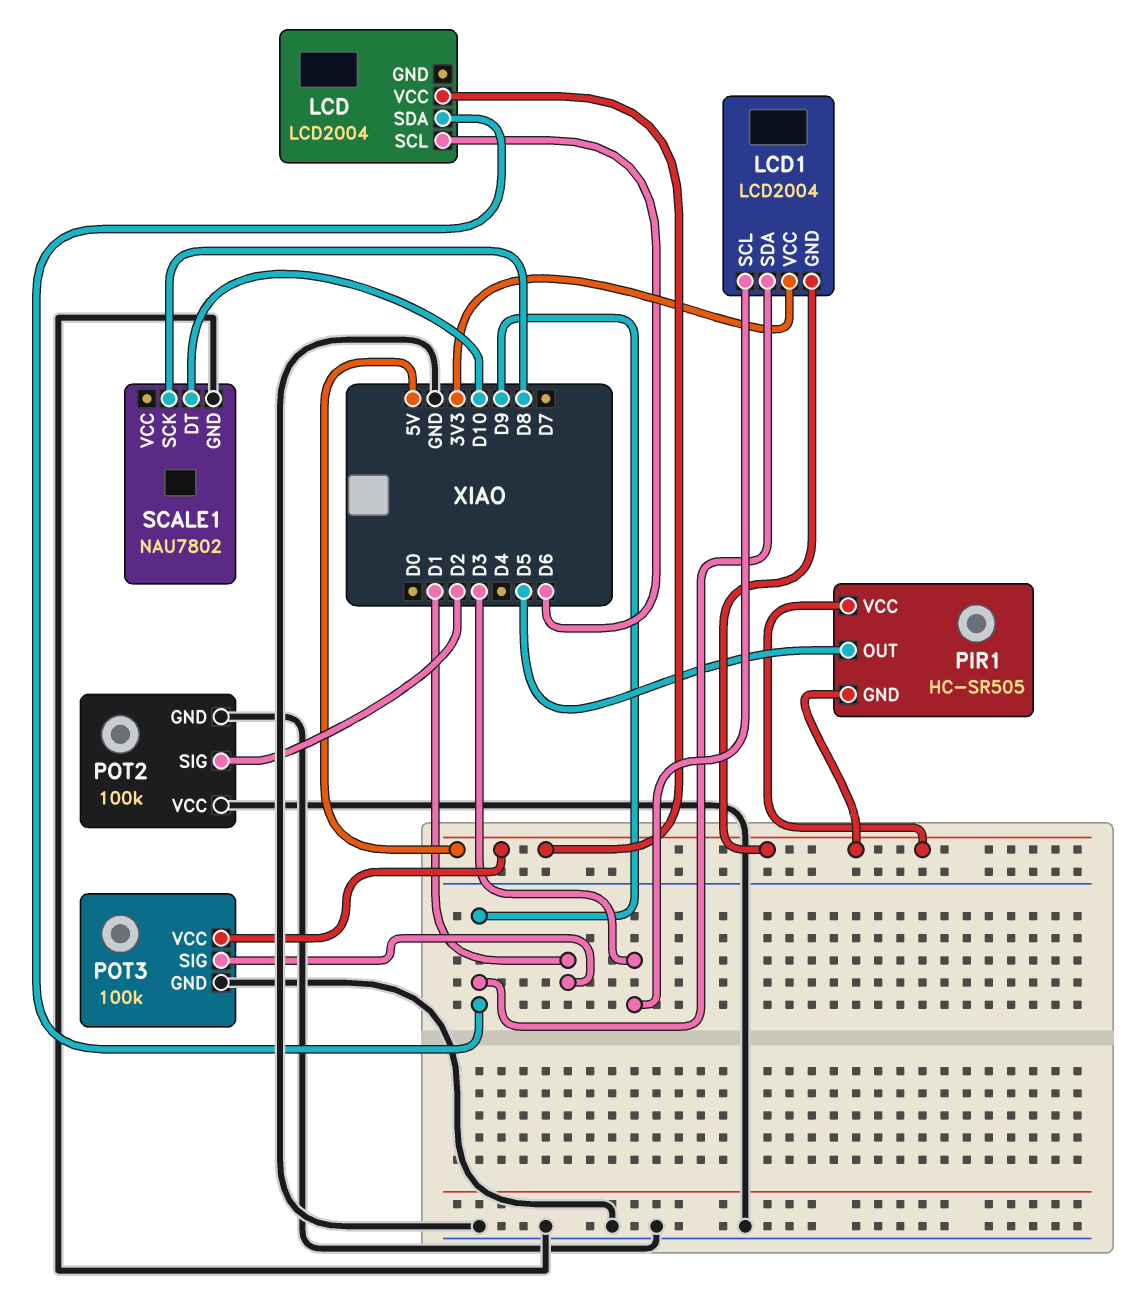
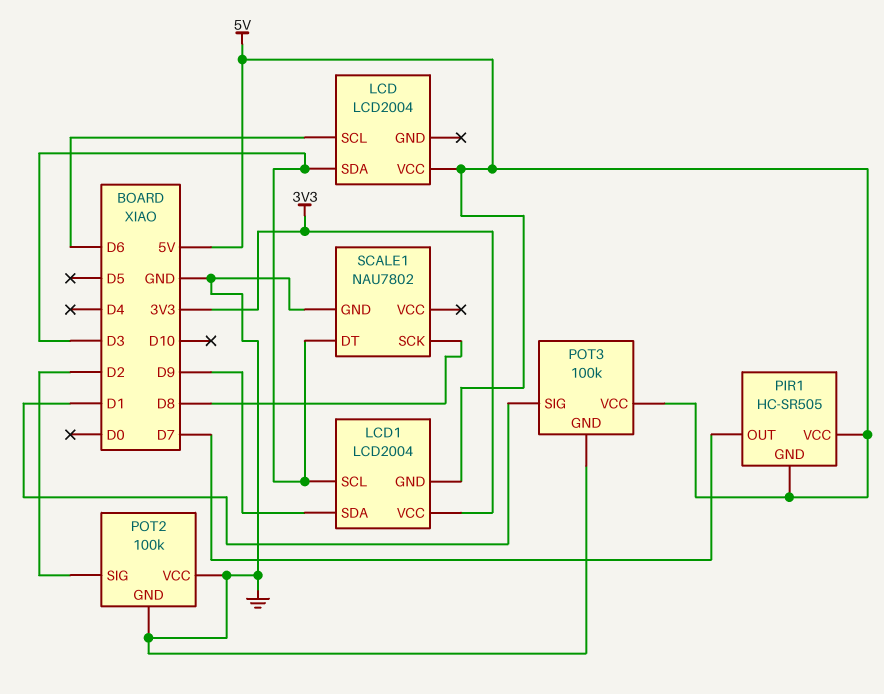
LCD pin SDA: D9 -> D3
PIR1 pin OUT: D5 -> D7
SCALE1 pin DT: D10 -> D3

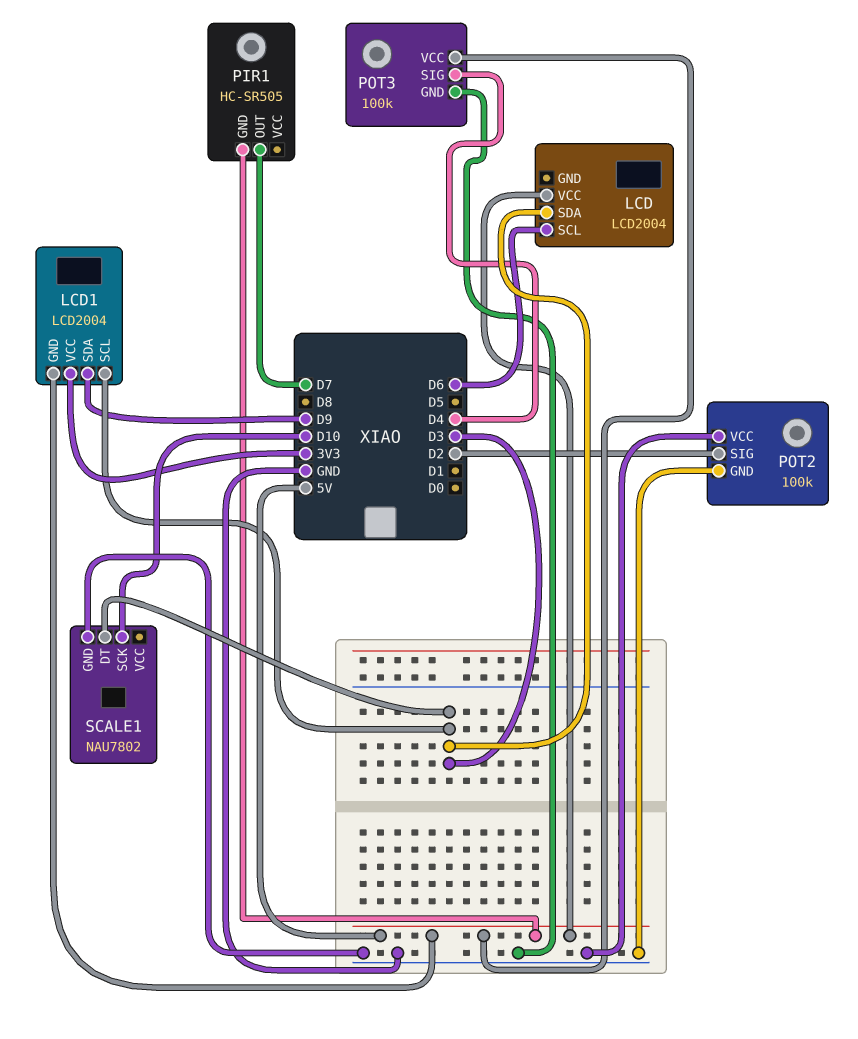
PIR1 pin VCC: 5V -> none
POT3 pin SIG: D1 -> D4
SCALE1 pin SCK: D8 -> D10

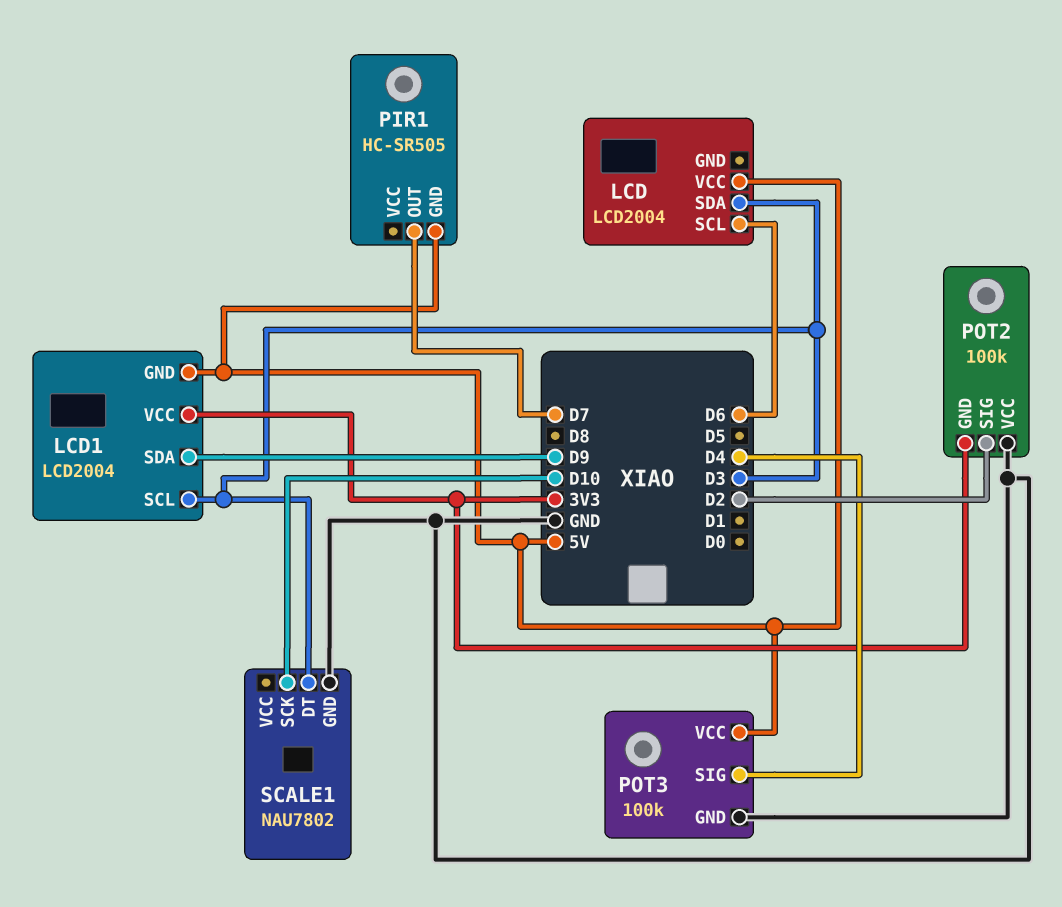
POT2 pin GND: GND -> 3V3

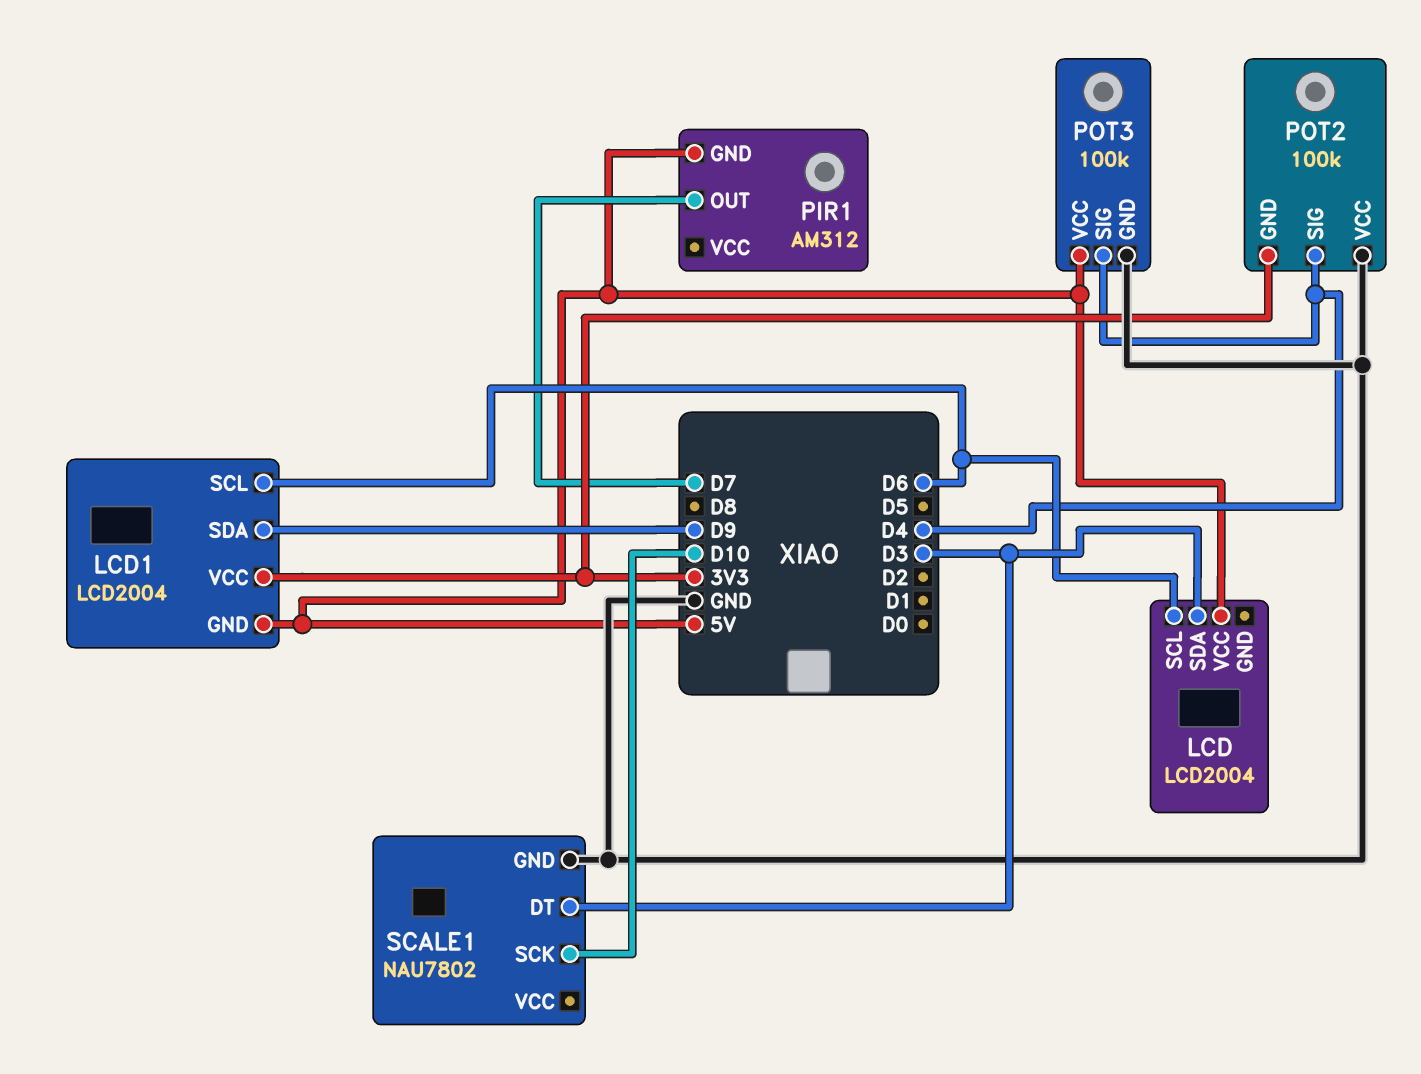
LCD1 pin SCL: D3 -> D6
PIR1: HC-SR505 -> AM312
POT2 pin SIG: D2 -> D4

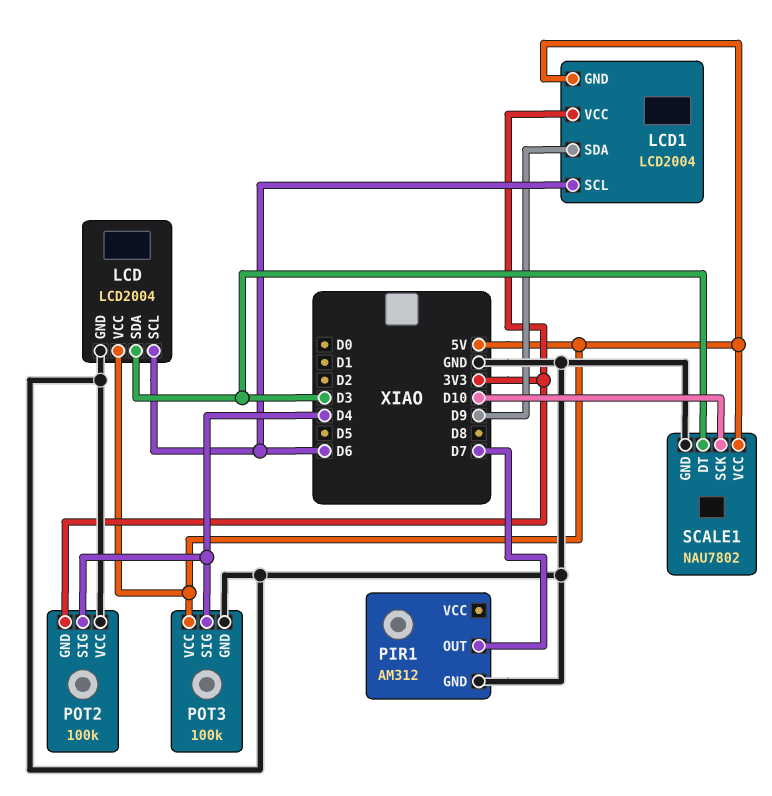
LCD pin GND: none -> GND
PIR1 pin GND: 5V -> GND
SCALE1 pin VCC: none -> 5V

